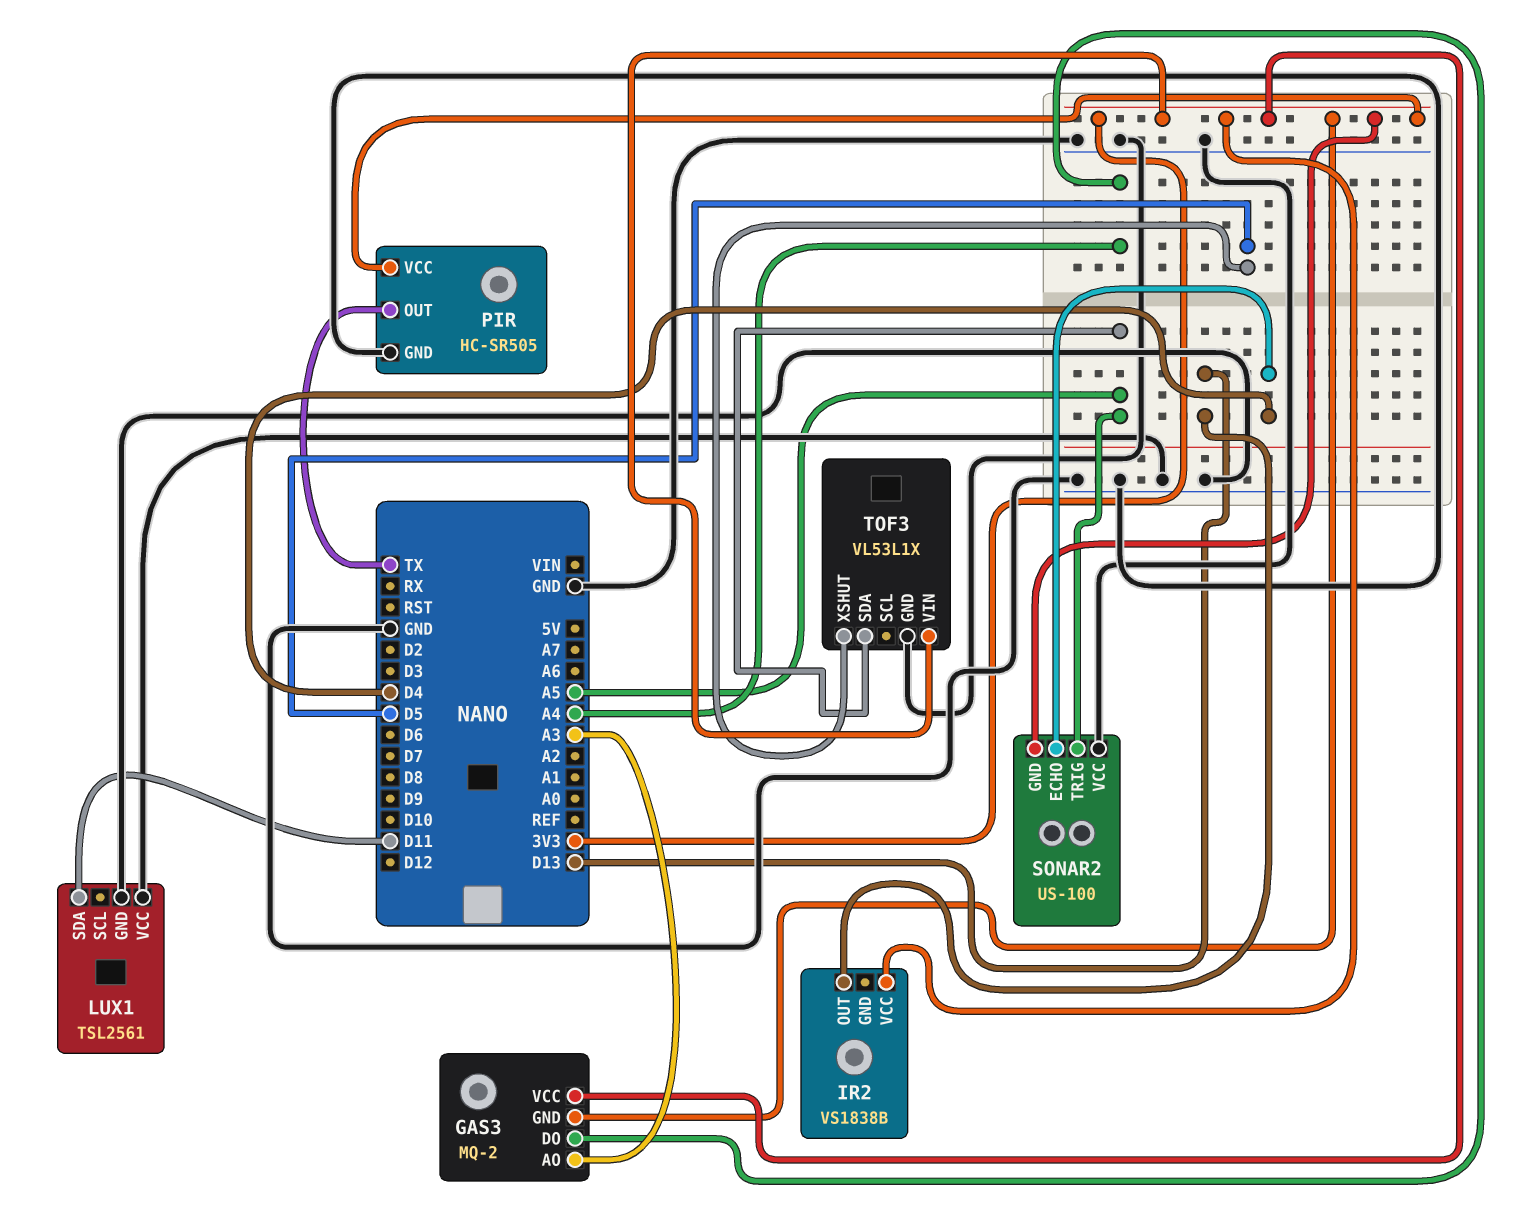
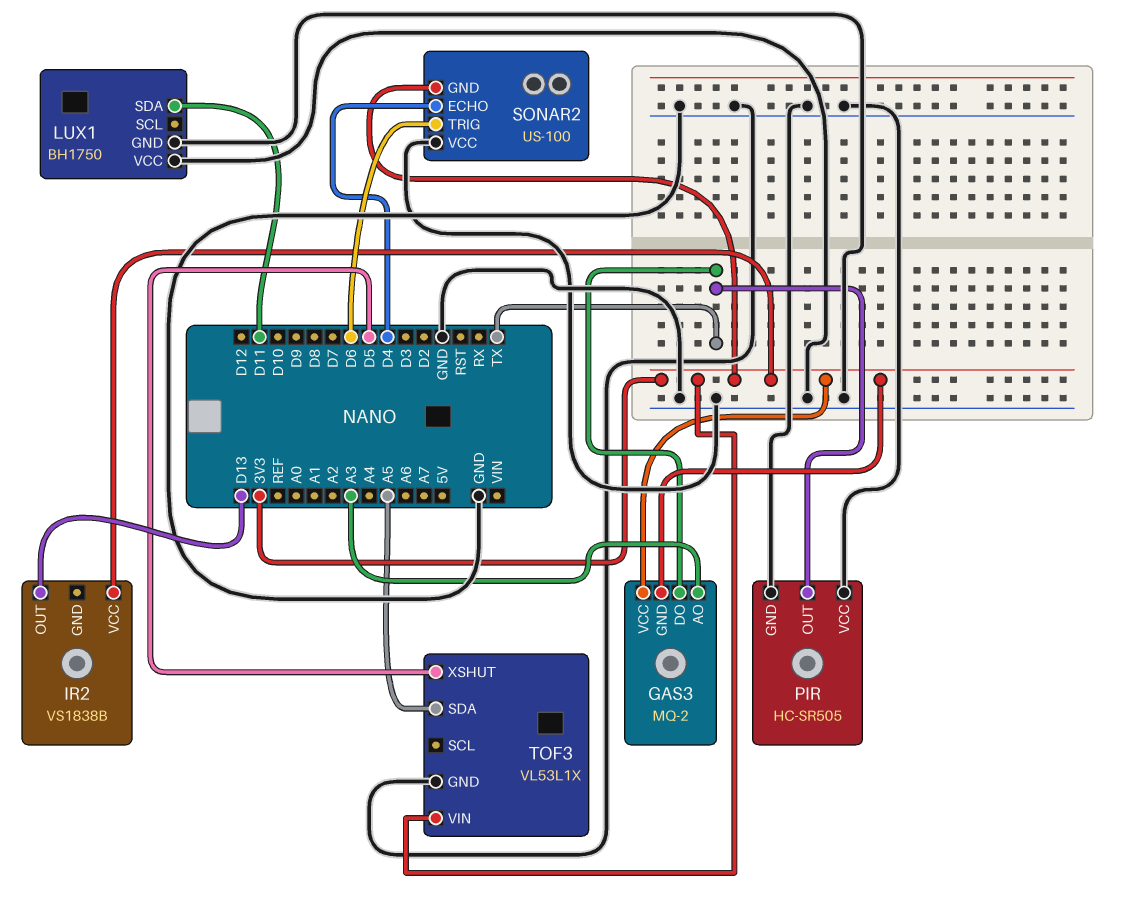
GAS3 pin DO: A4 -> TX
LUX1: TSL2561 -> BH1750
PIR pin VCC: 3V3 -> GND
SONAR2 pin TRIG: A5 -> D6

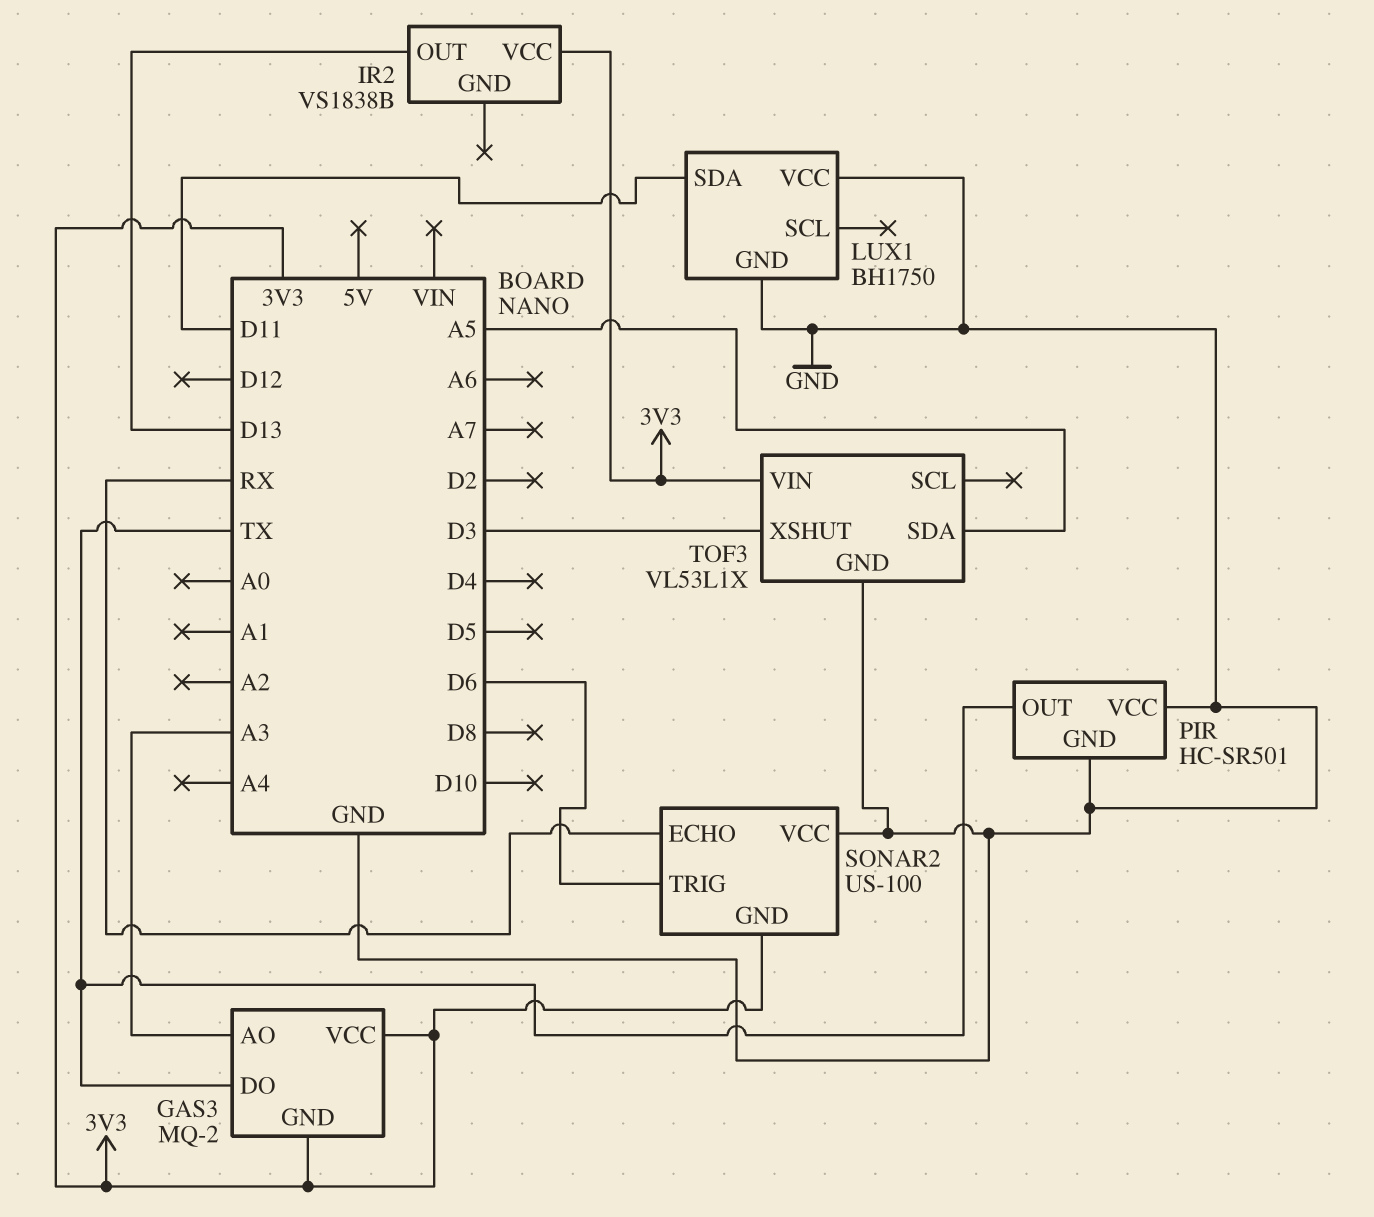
PIR: HC-SR505 -> HC-SR501
SONAR2 pin ECHO: D4 -> RX
TOF3 pin XSHUT: D5 -> D3

